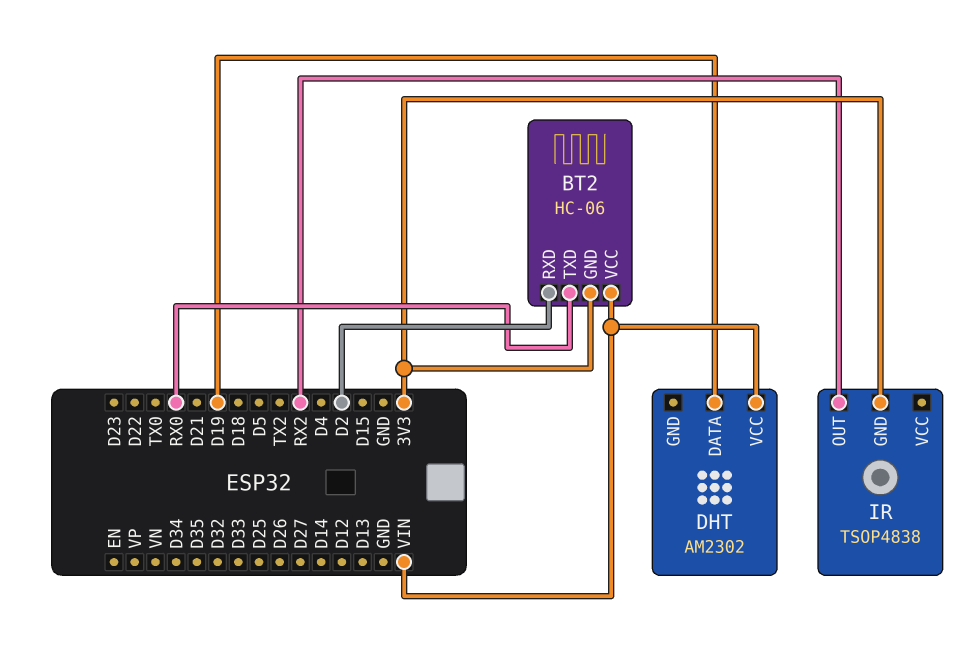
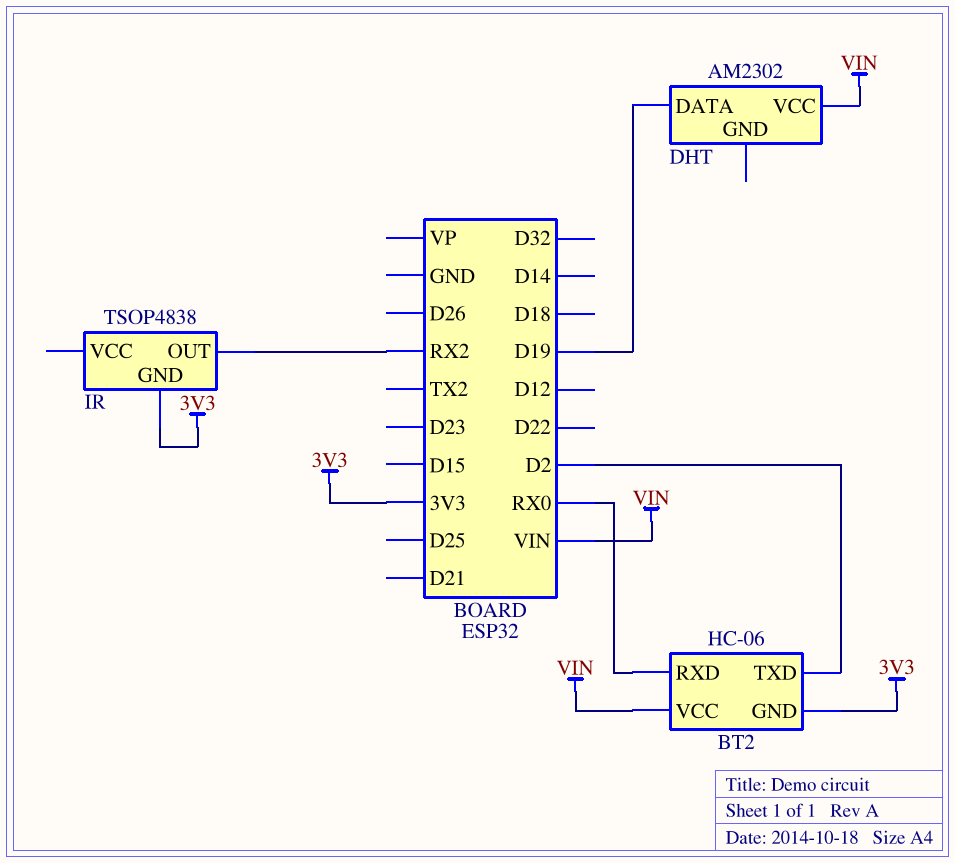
BT2 pin RXD: D2 -> RX0
BT2 pin TXD: RX0 -> D2

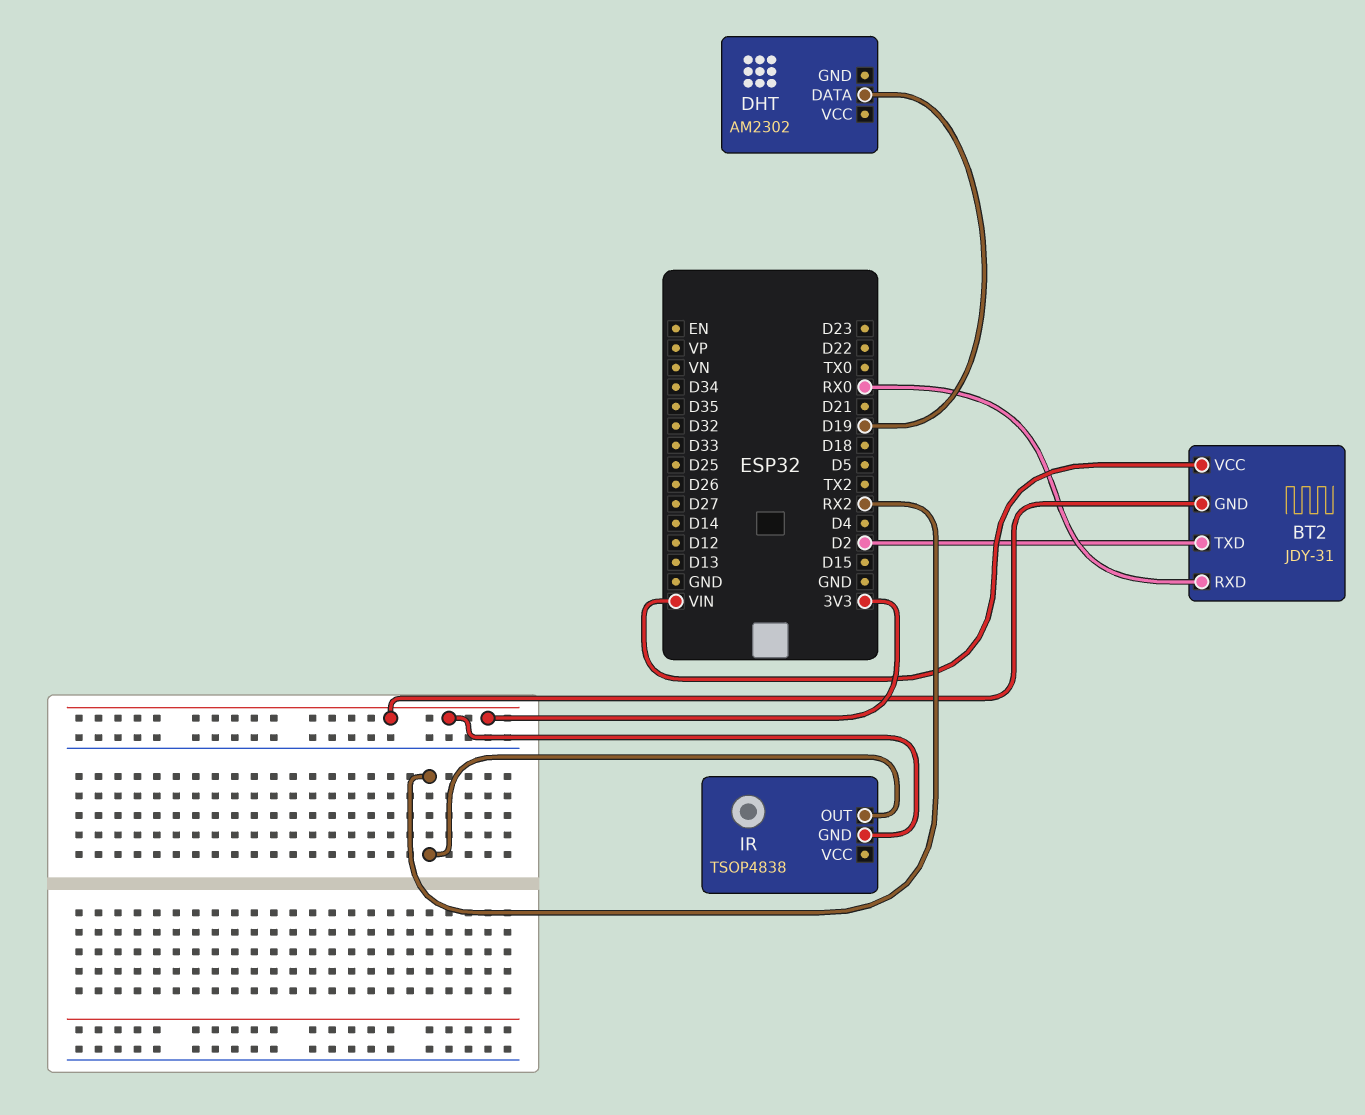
BT2: HC-06 -> JDY-31
DHT pin VCC: VIN -> none

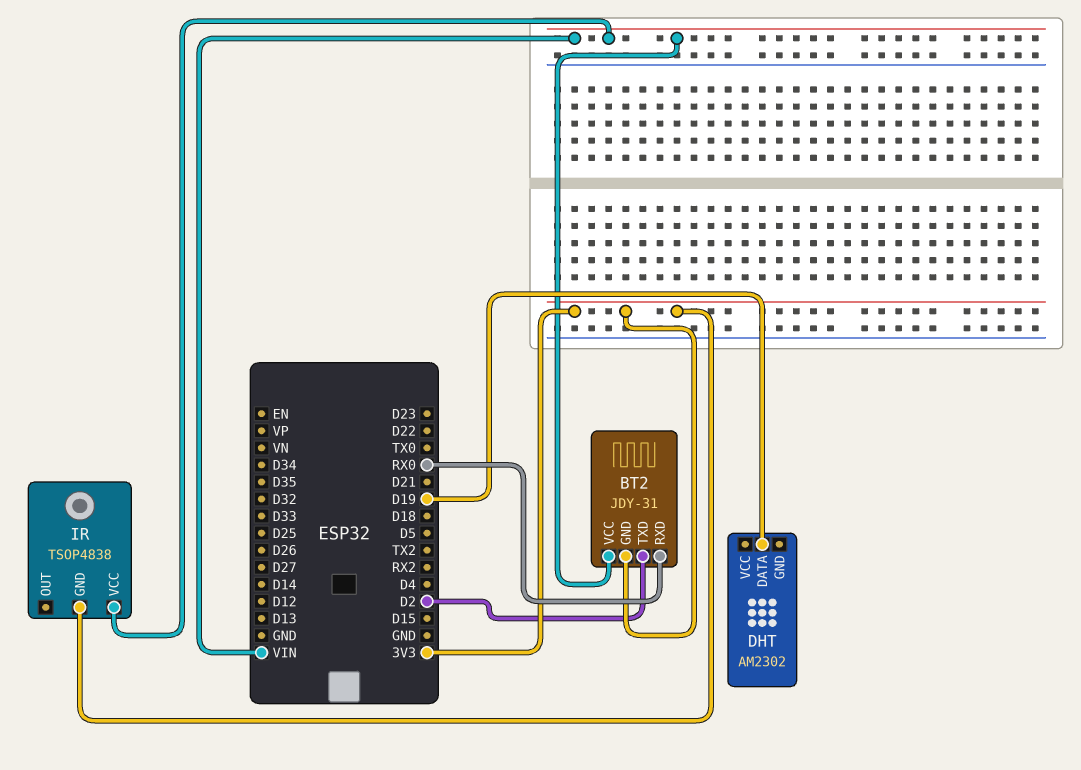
IR pin OUT: RX2 -> none
IR pin VCC: none -> VIN

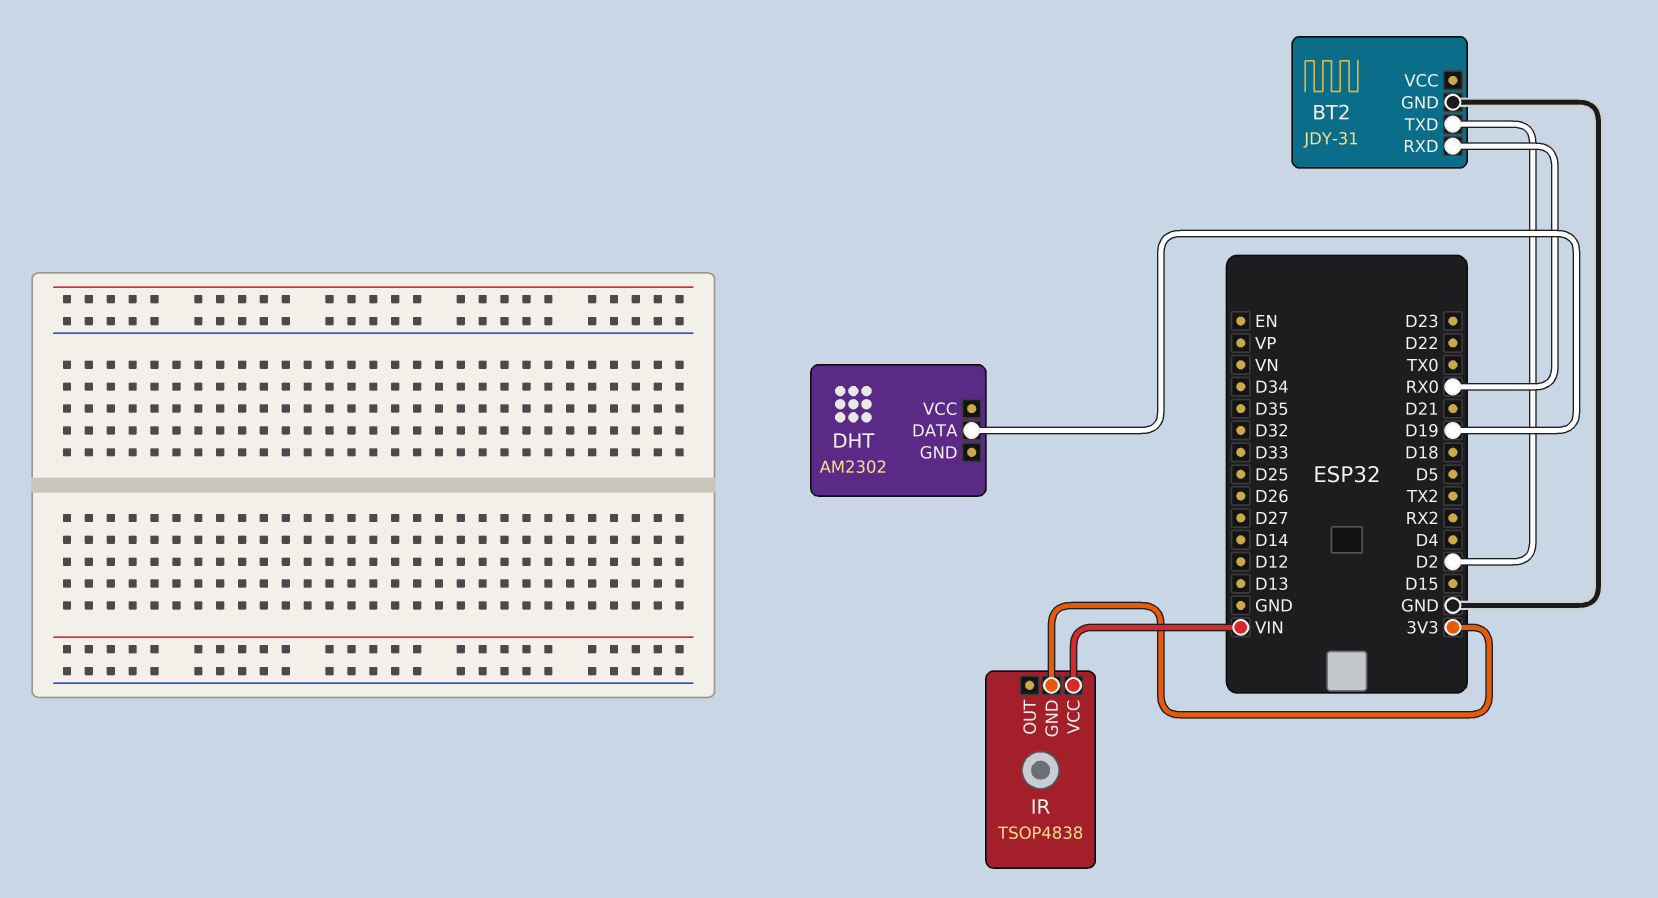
BT2 pin GND: 3V3 -> GND
BT2 pin VCC: VIN -> none

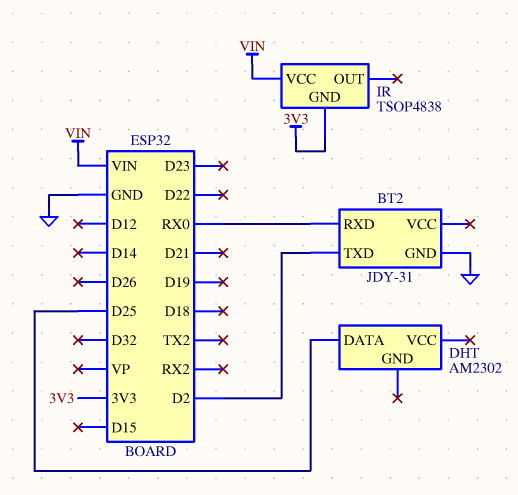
DHT pin DATA: D19 -> D25

